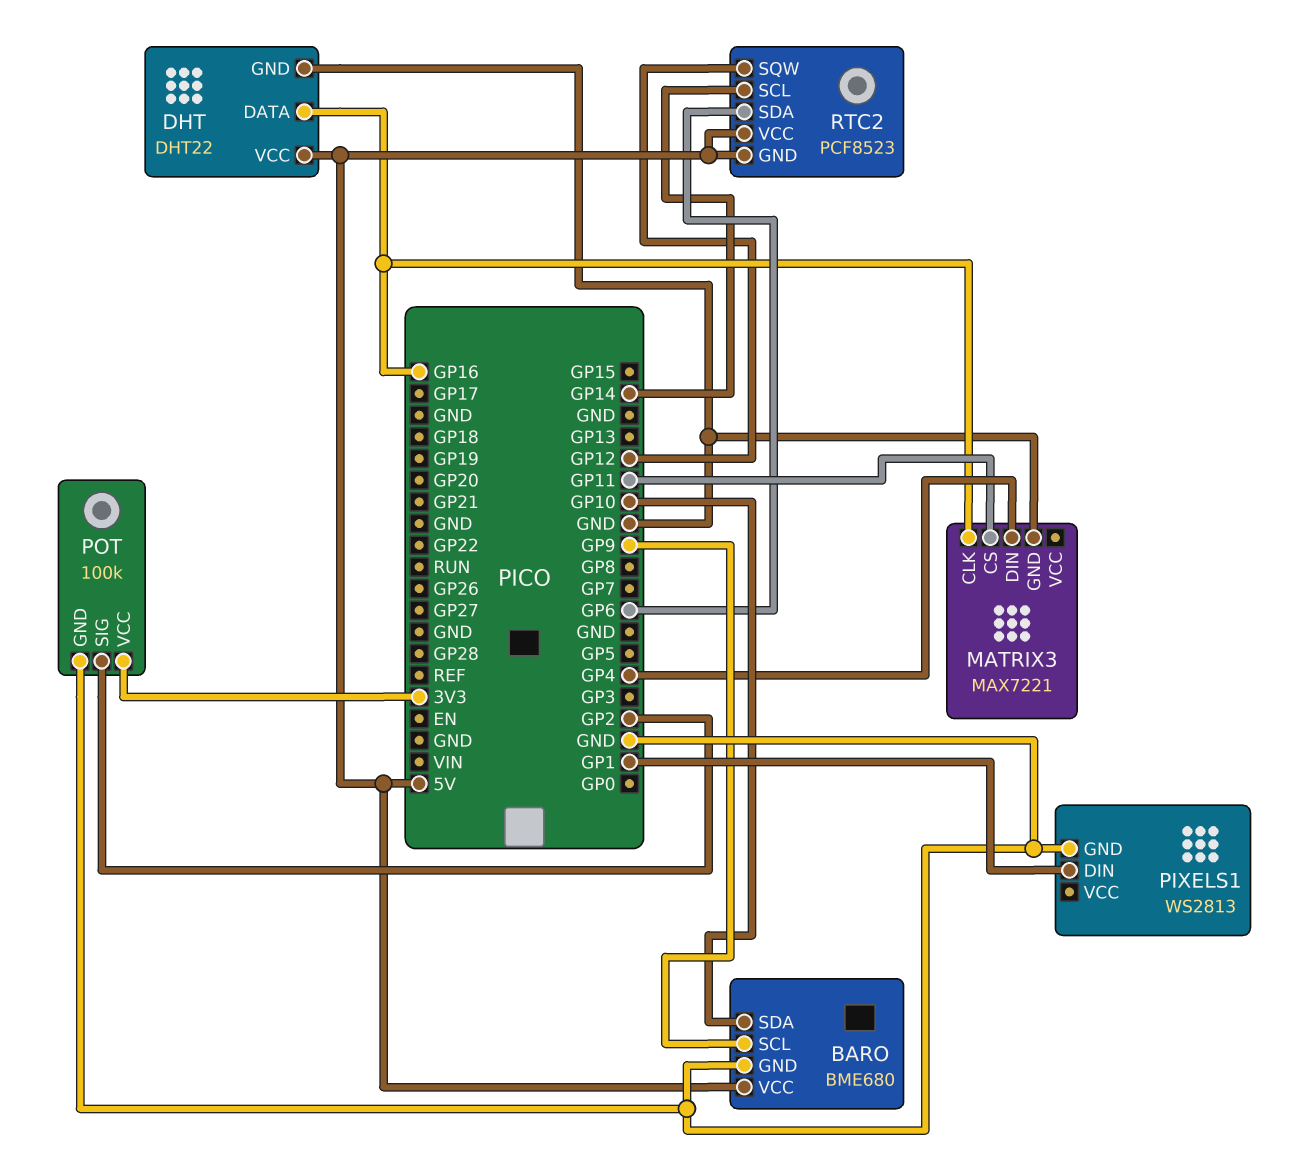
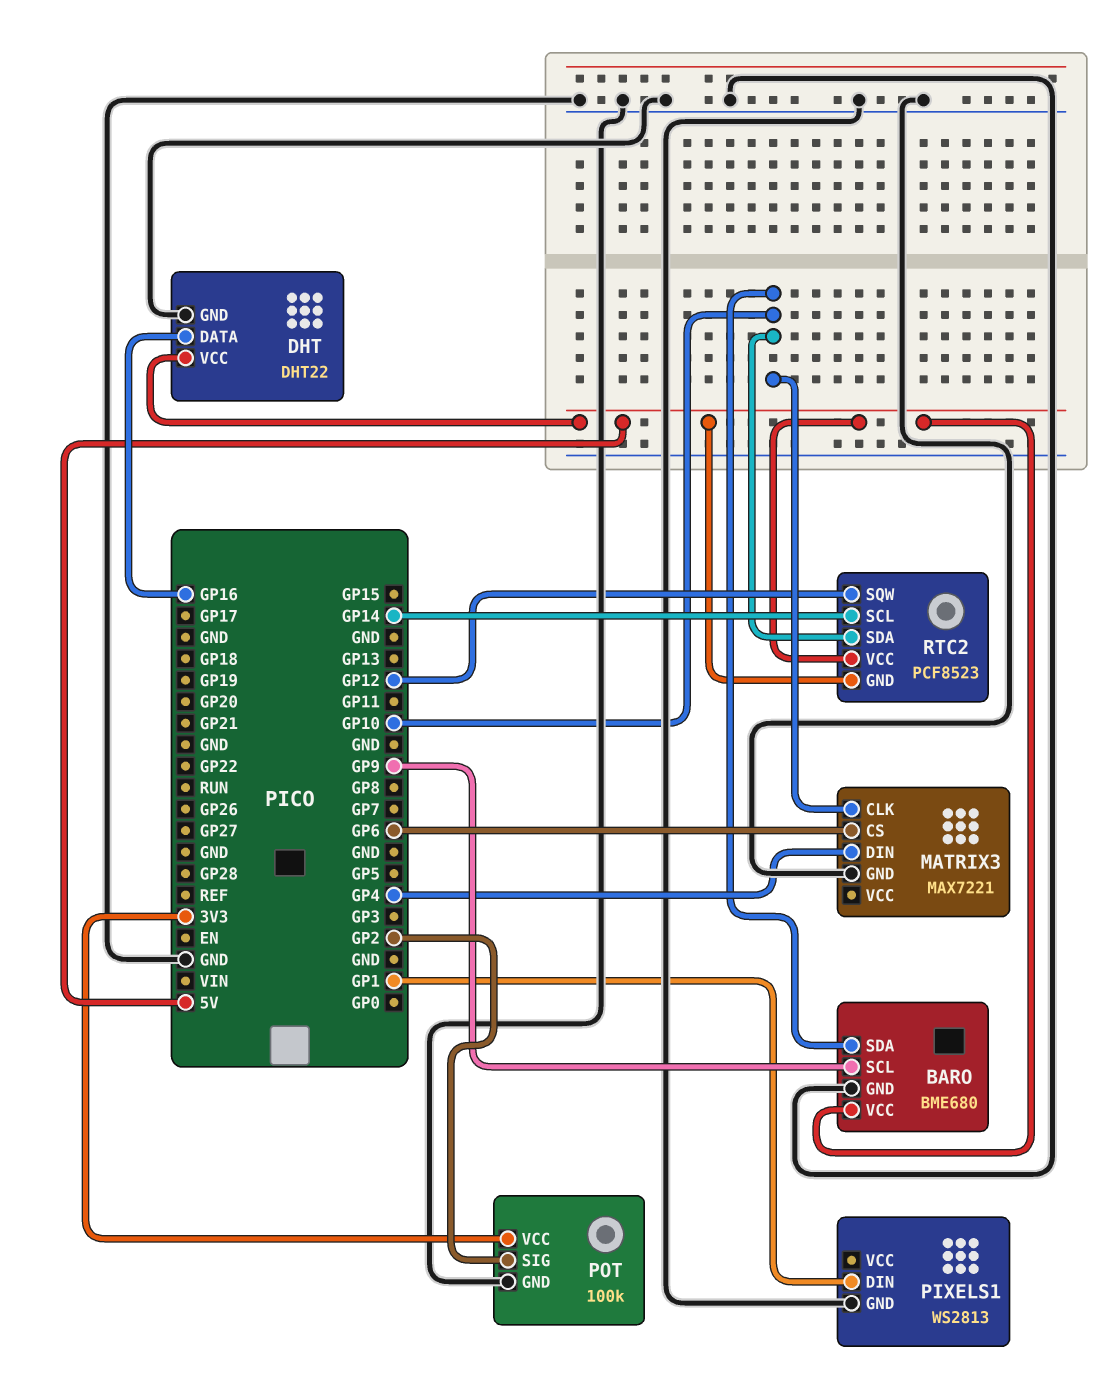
MATRIX3 pin CLK: GP16 -> GP10
MATRIX3 pin CS: GP11 -> GP6
RTC2 pin SDA: GP6 -> GP10

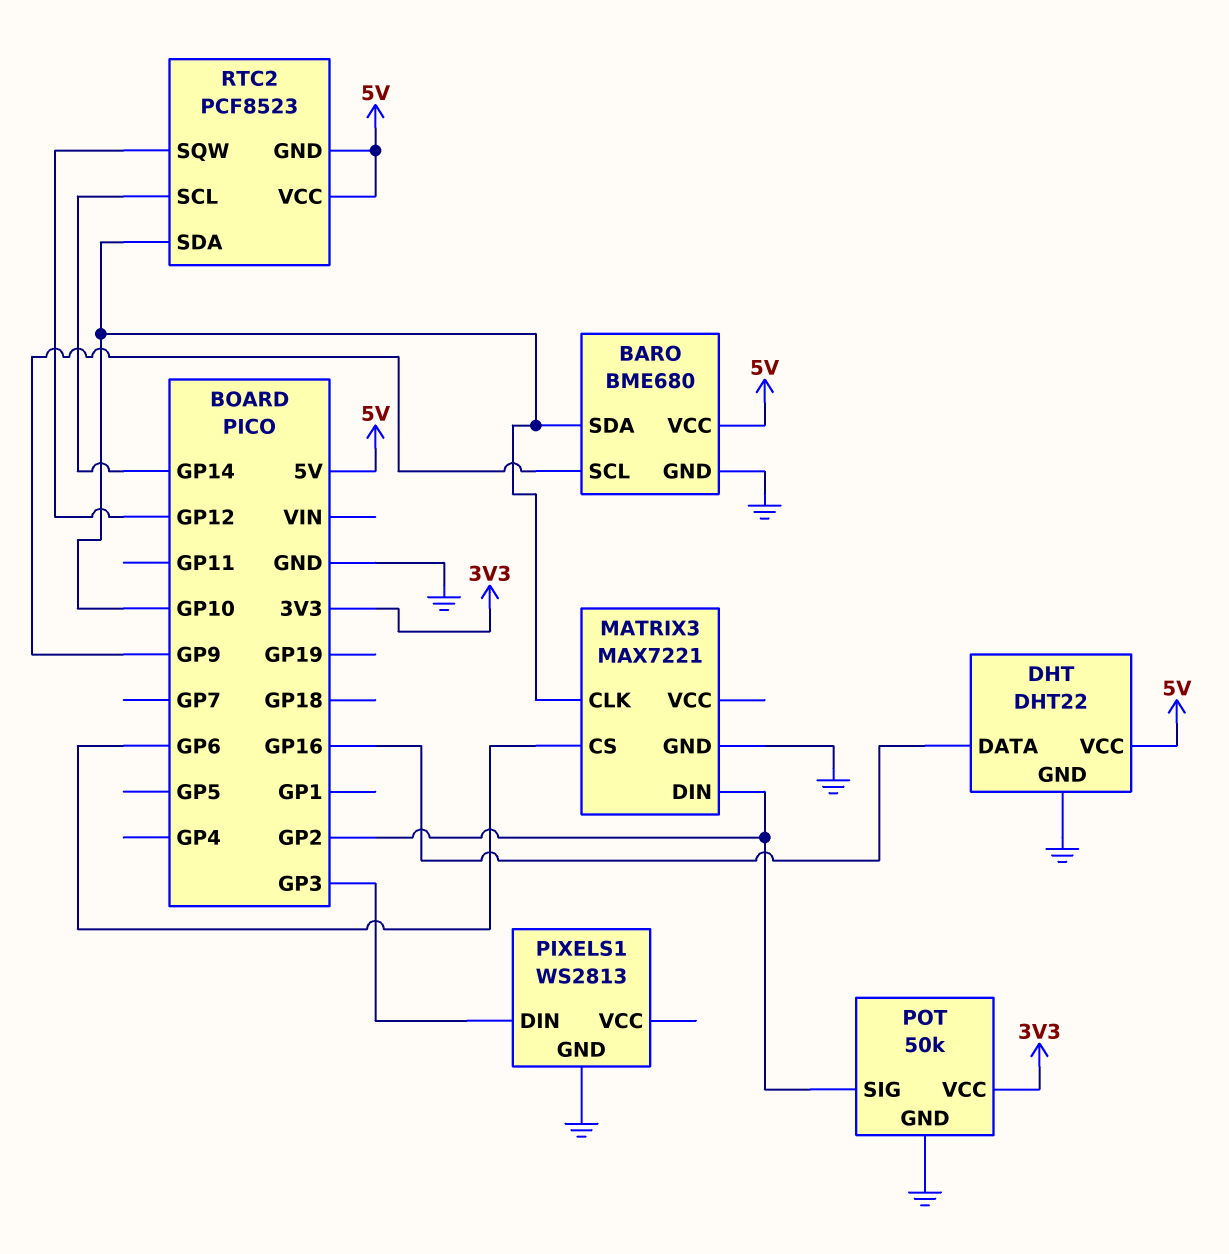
MATRIX3 pin DIN: GP4 -> GP2
PIXELS1 pin DIN: GP1 -> GP3
POT: 100k -> 50k

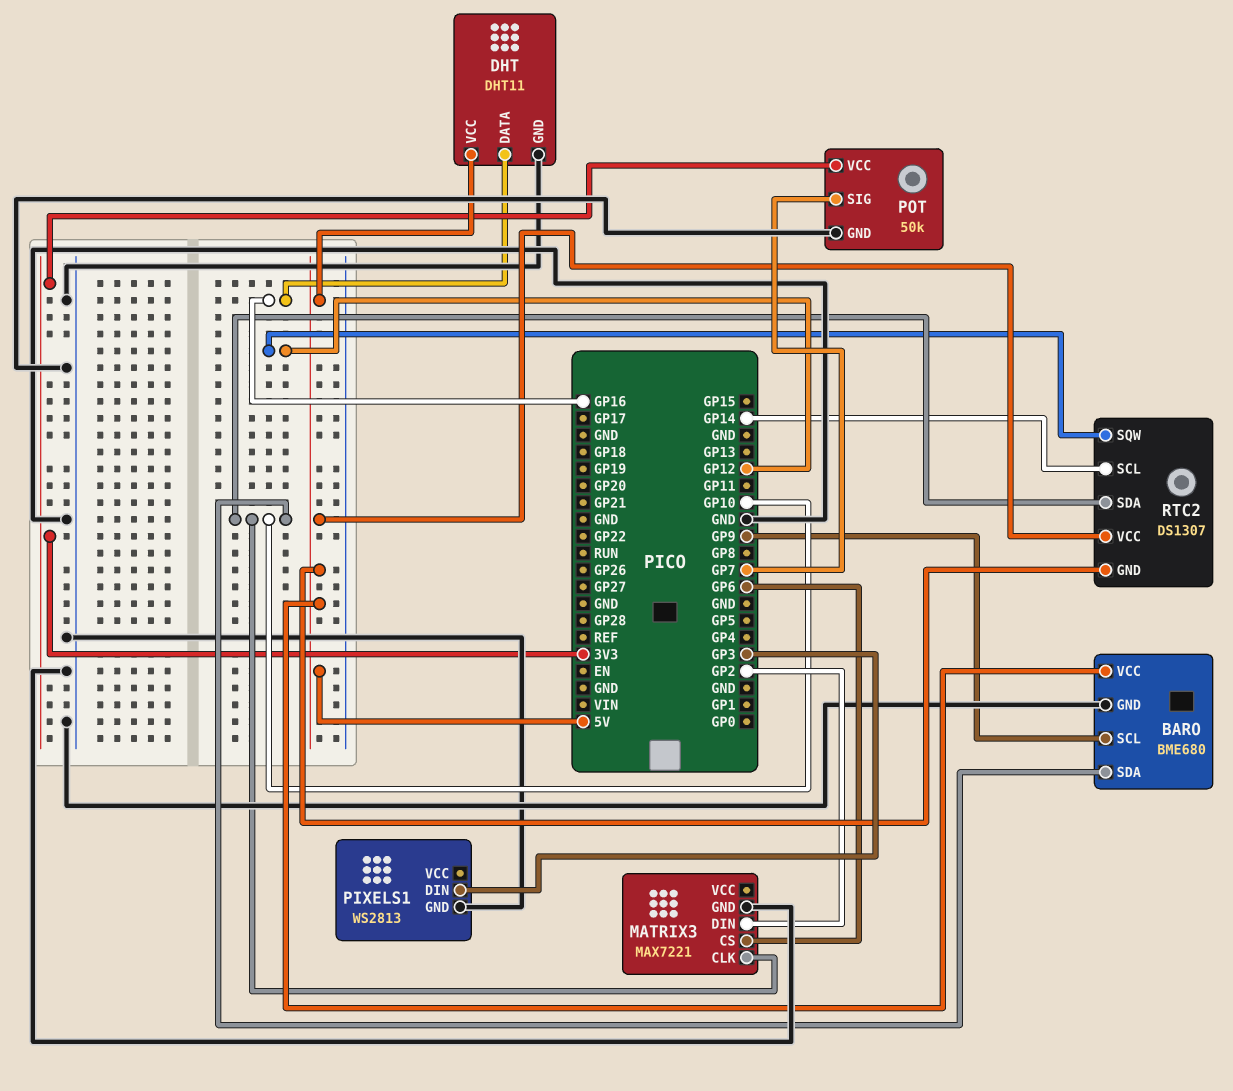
DHT: DHT22 -> DHT11
POT pin SIG: GP2 -> GP7
RTC2: PCF8523 -> DS1307

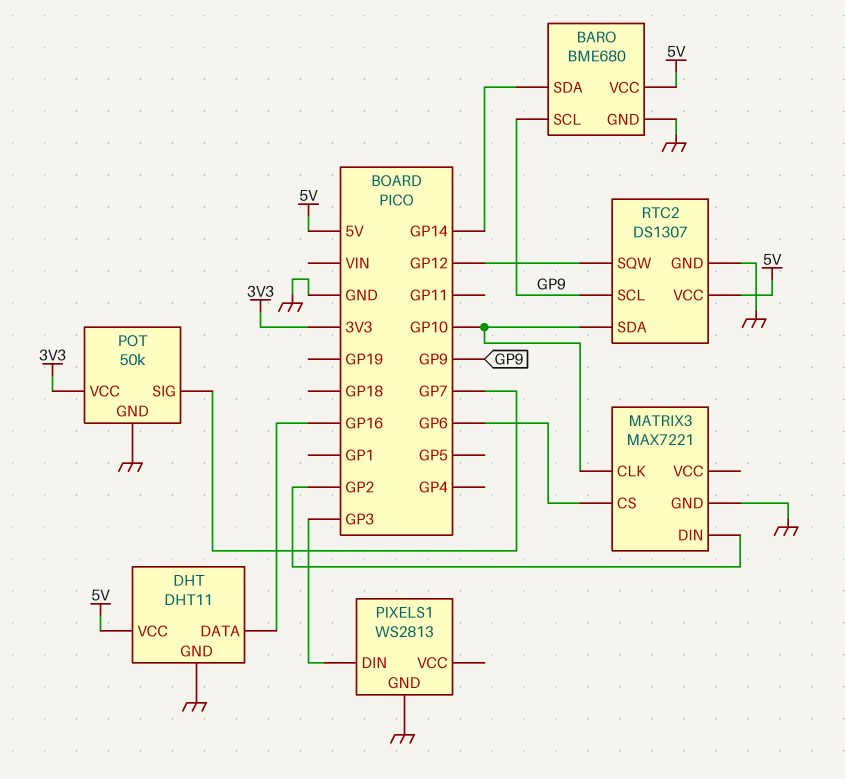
BARO pin SDA: GP10 -> GP14
RTC2 pin GND: 5V -> GND
RTC2 pin SCL: GP14 -> GP9

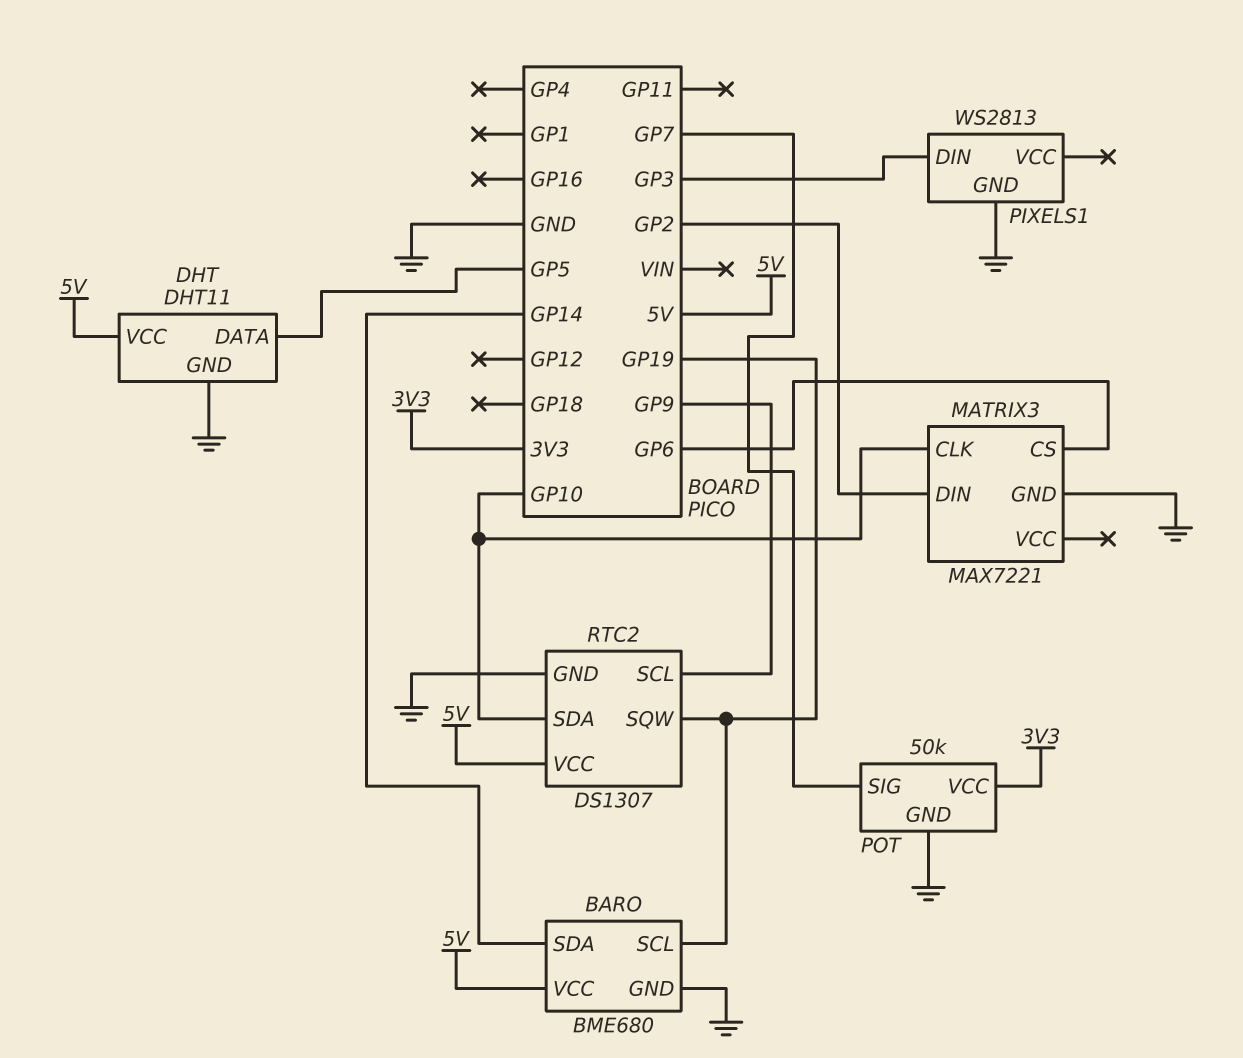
BARO pin SCL: GP9 -> GP19
DHT pin DATA: GP16 -> GP5
RTC2 pin SQW: GP12 -> GP19

